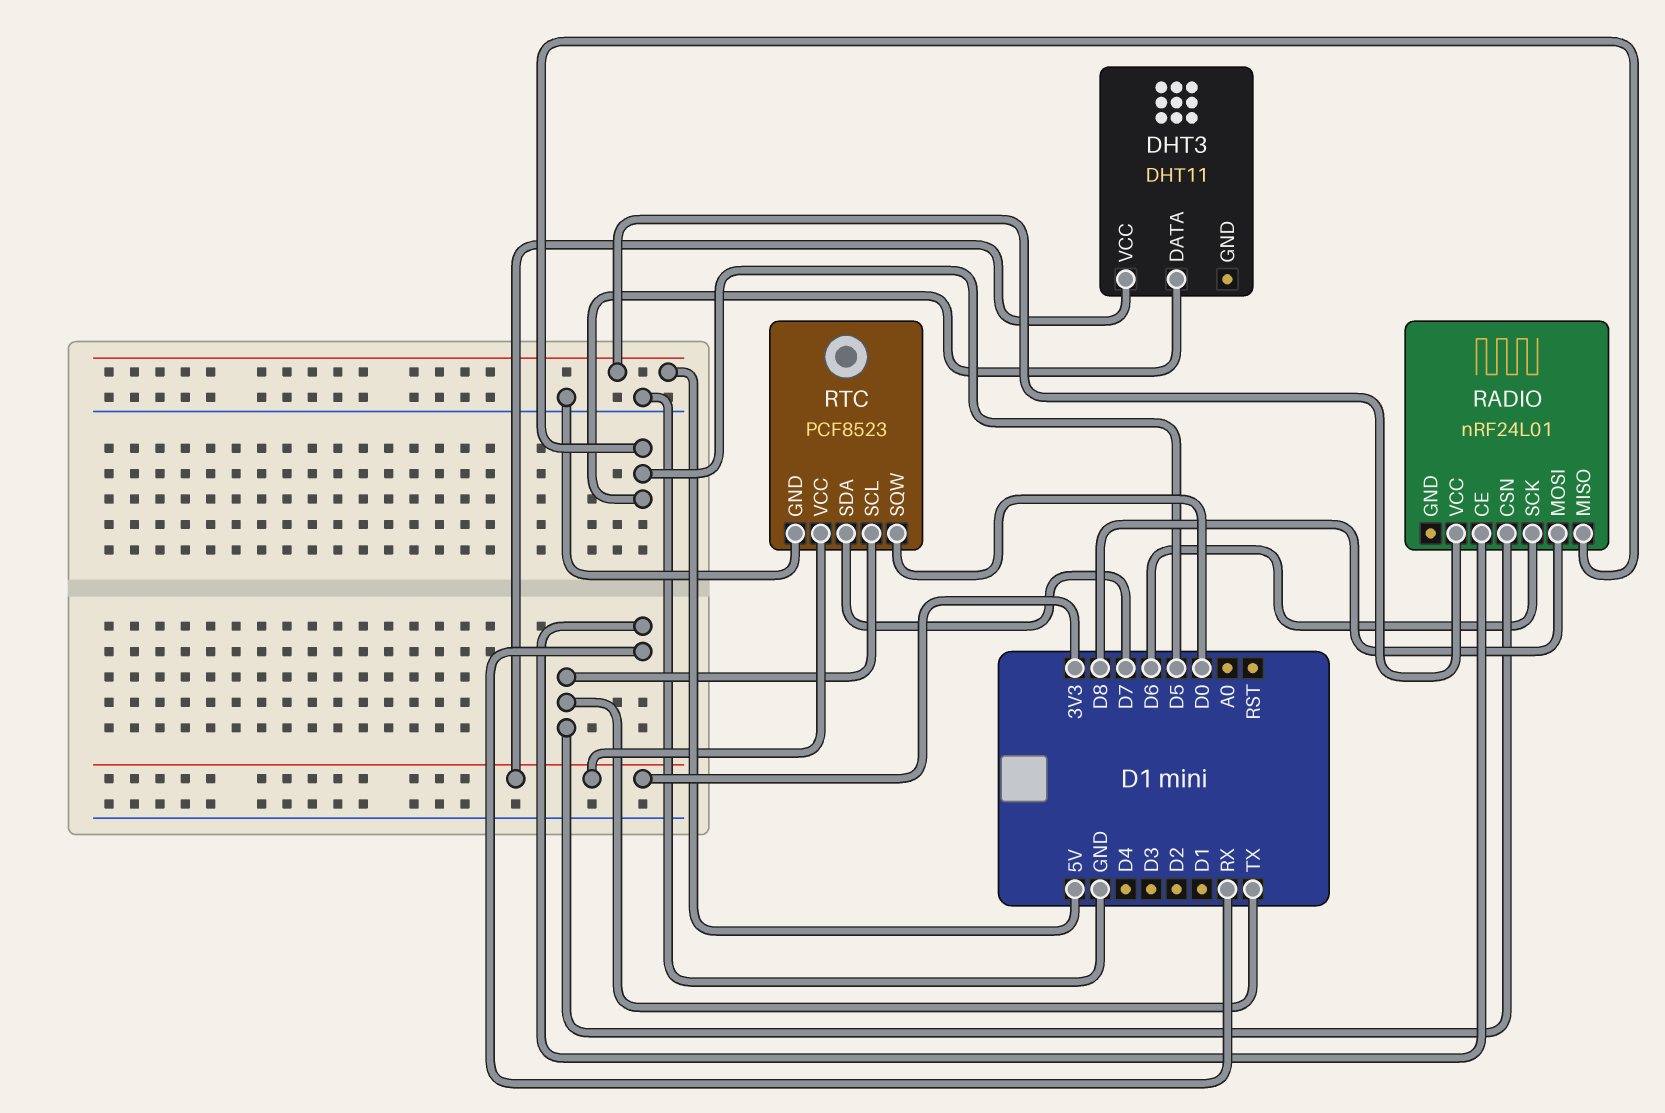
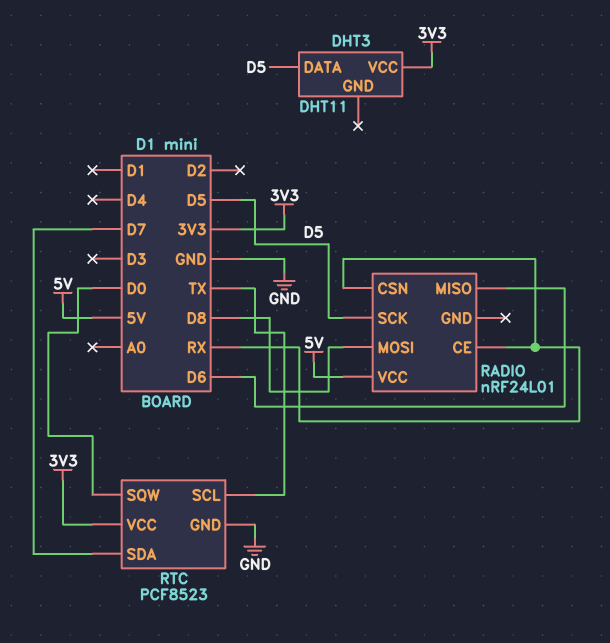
RADIO pin CSN: TX -> RX
RADIO pin MISO: D5 -> D6
RADIO pin SCK: D6 -> D5

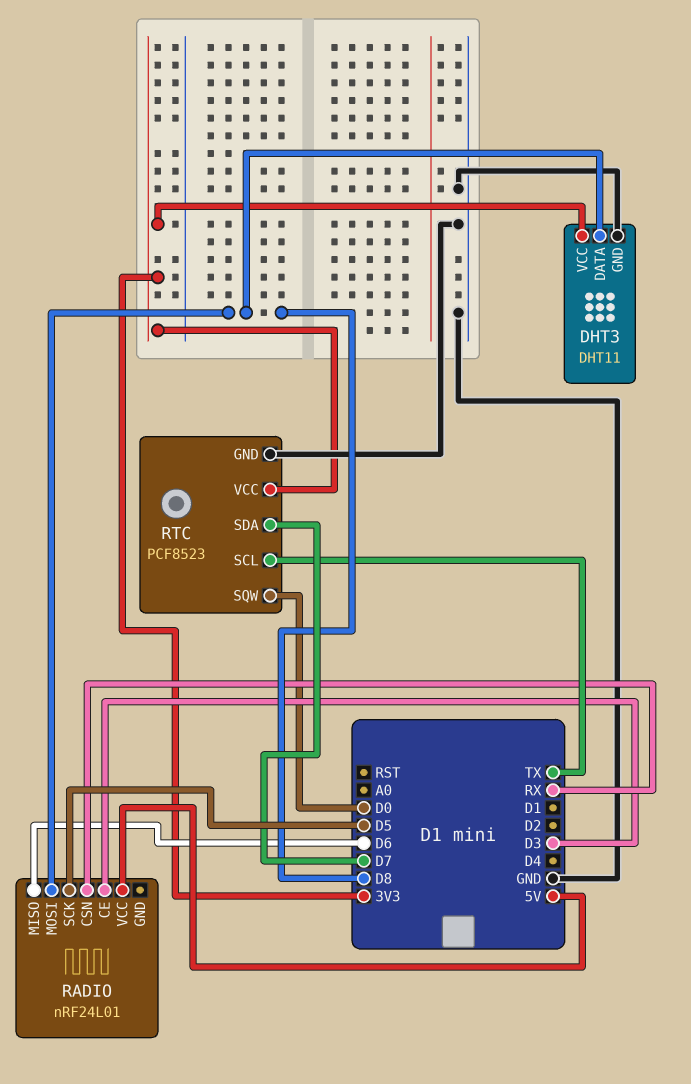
DHT3 pin DATA: D5 -> D8
DHT3 pin GND: none -> GND
RADIO pin CE: RX -> D3

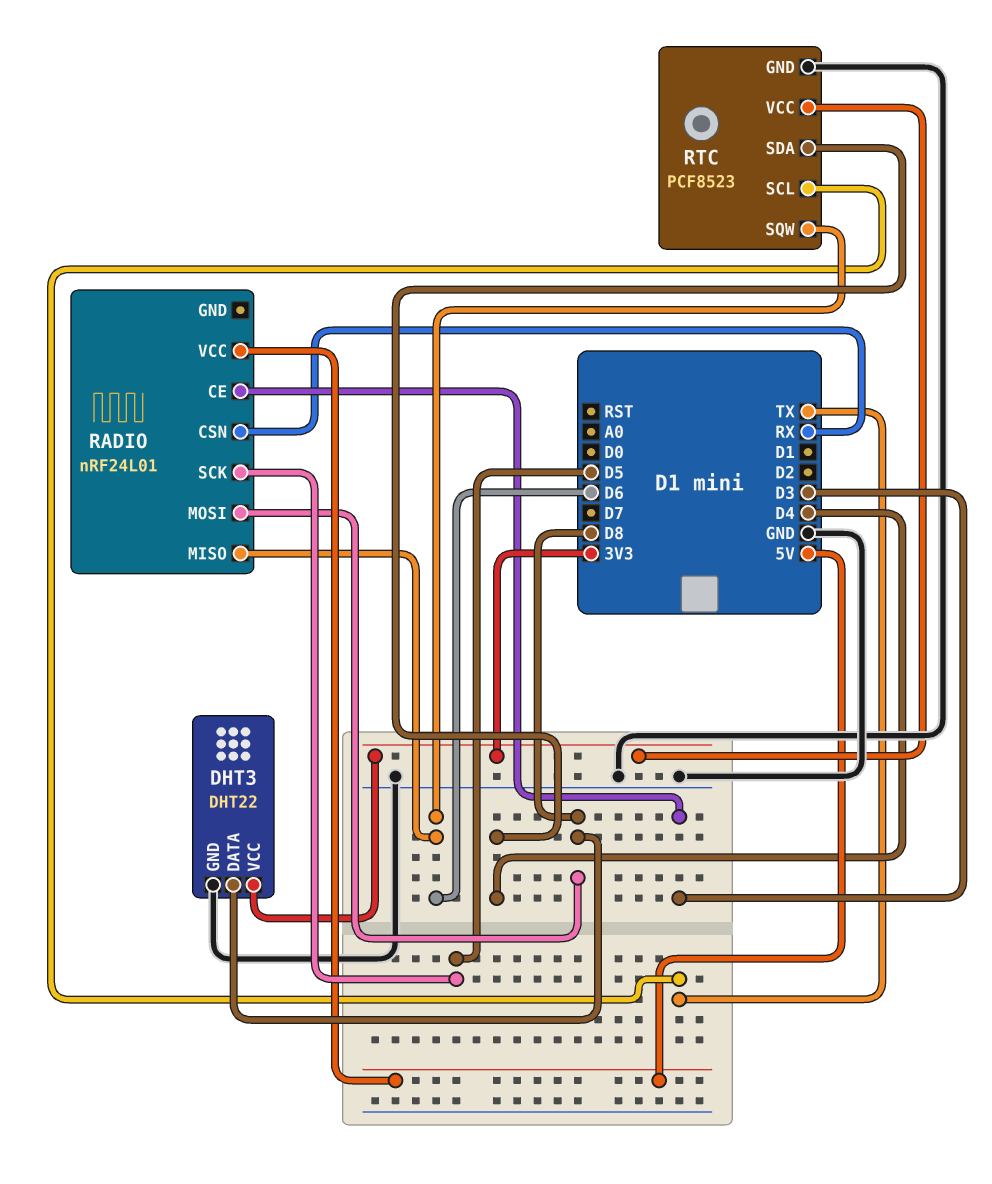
DHT3: DHT11 -> DHT22
RTC pin SDA: D7 -> D4
RTC pin SQW: D0 -> D6

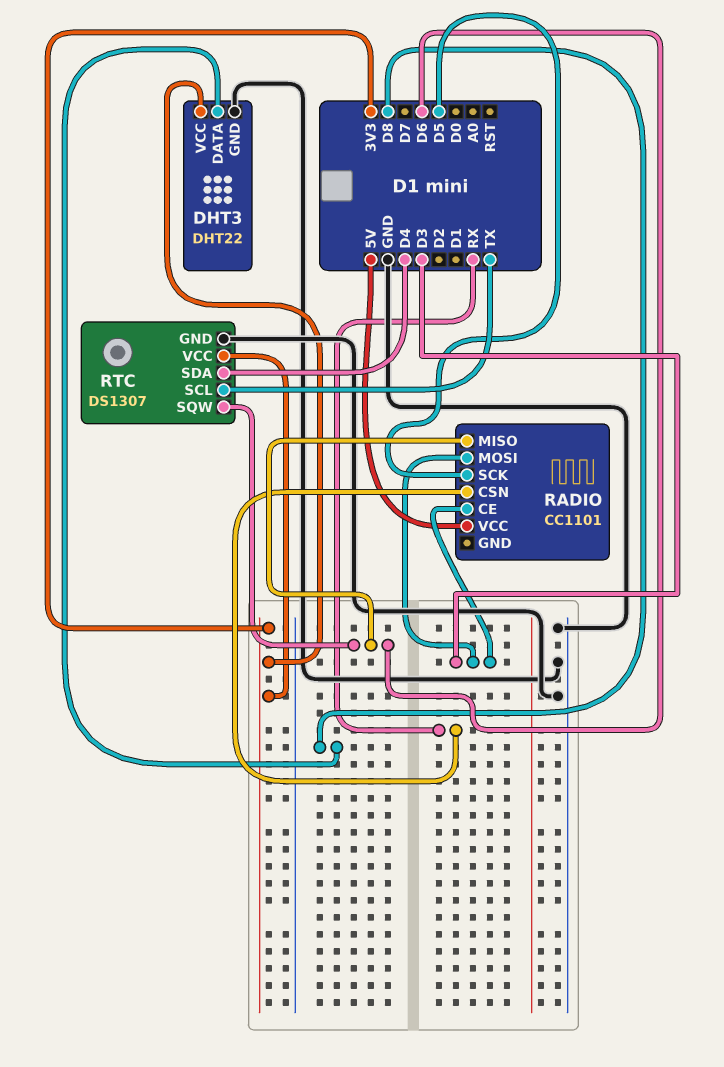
RADIO: nRF24L01 -> CC1101
RADIO pin MOSI: D8 -> D3
RTC: PCF8523 -> DS1307

